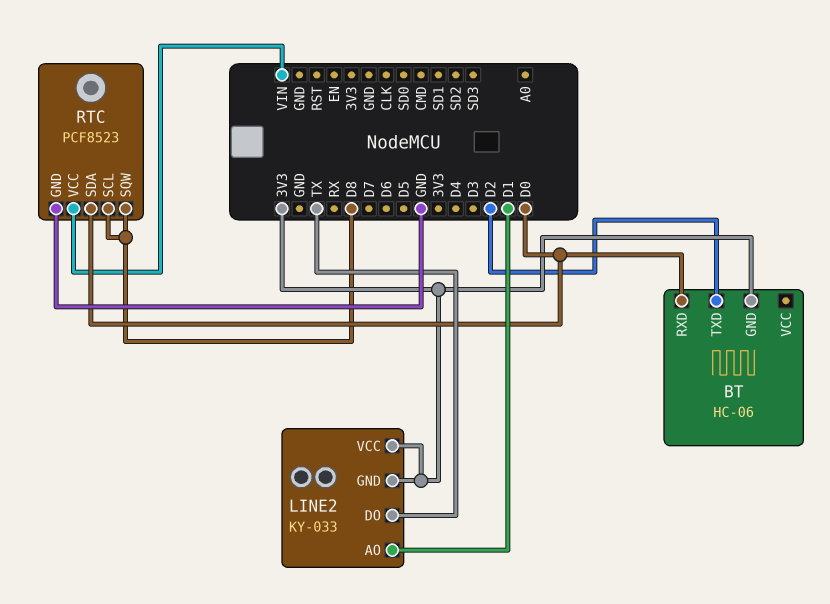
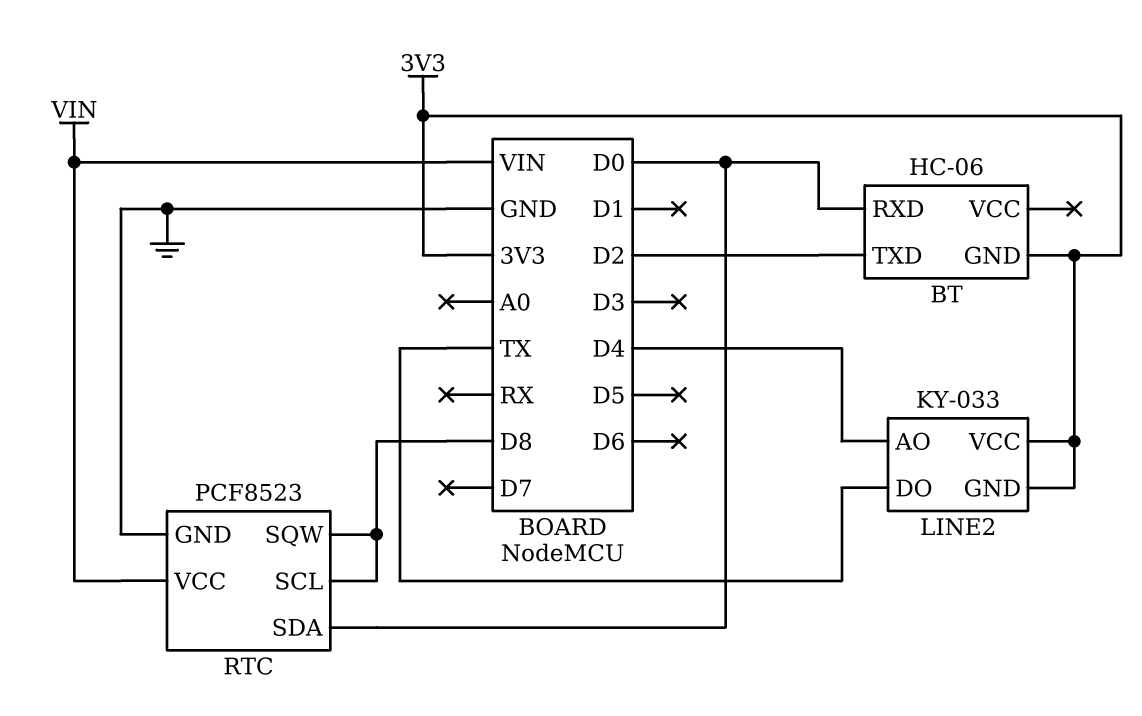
LINE2 pin AO: D1 -> D4

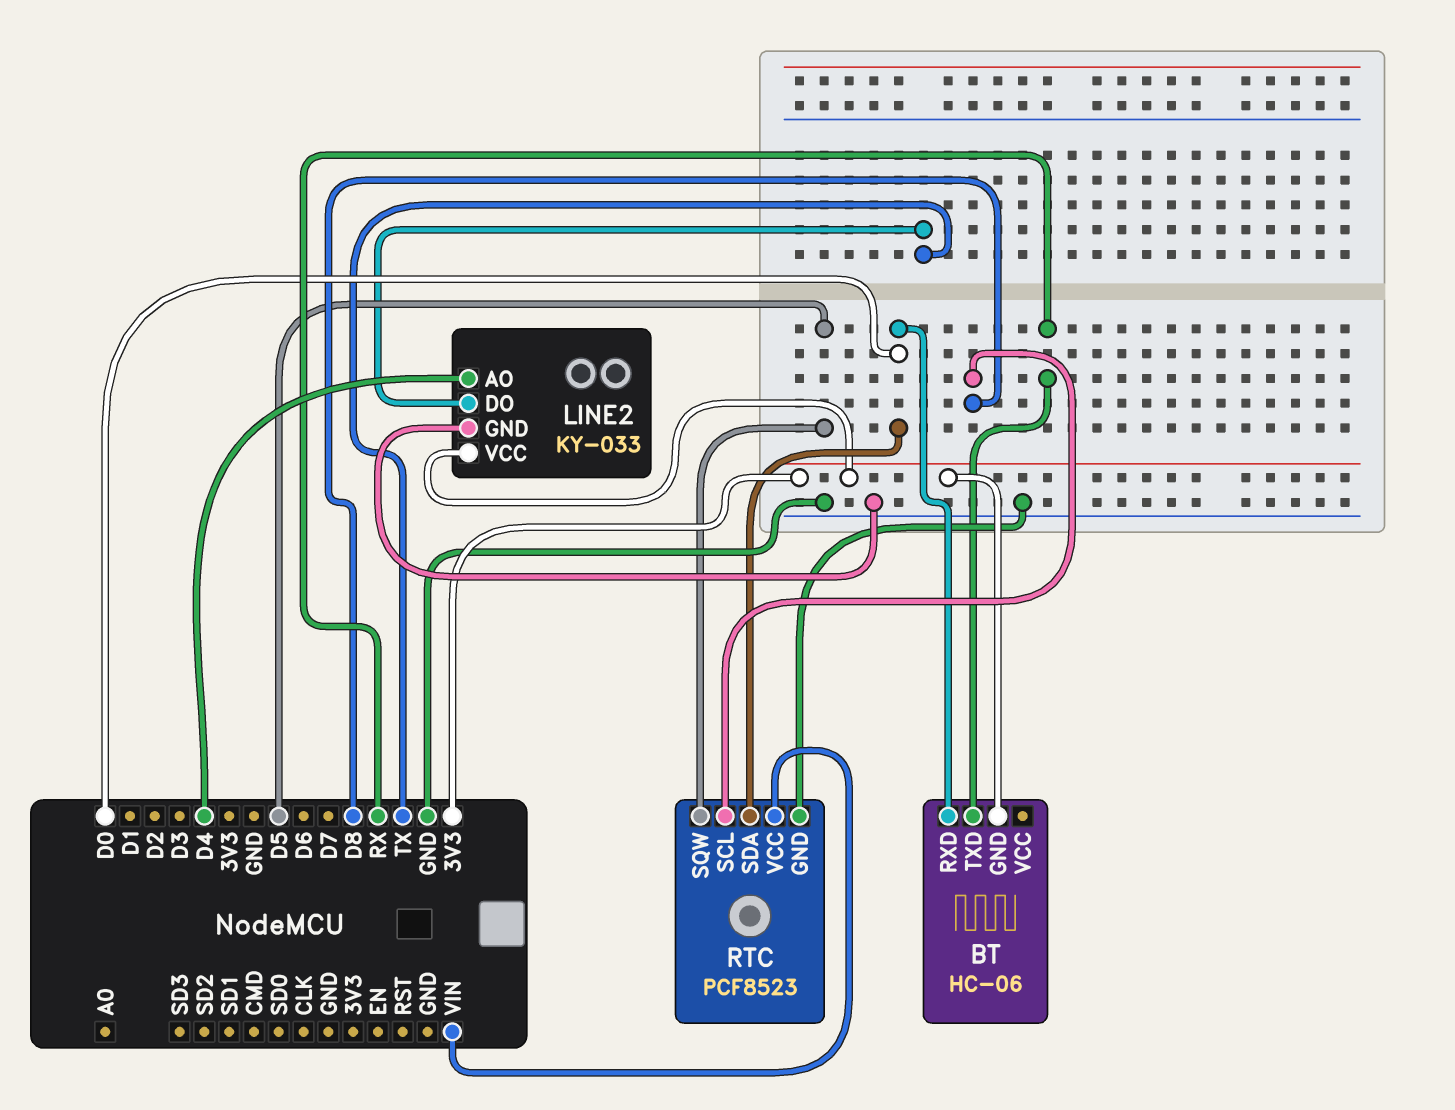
BT pin TXD: D2 -> RX
LINE2 pin GND: 3V3 -> GND
RTC pin SQW: D8 -> D5

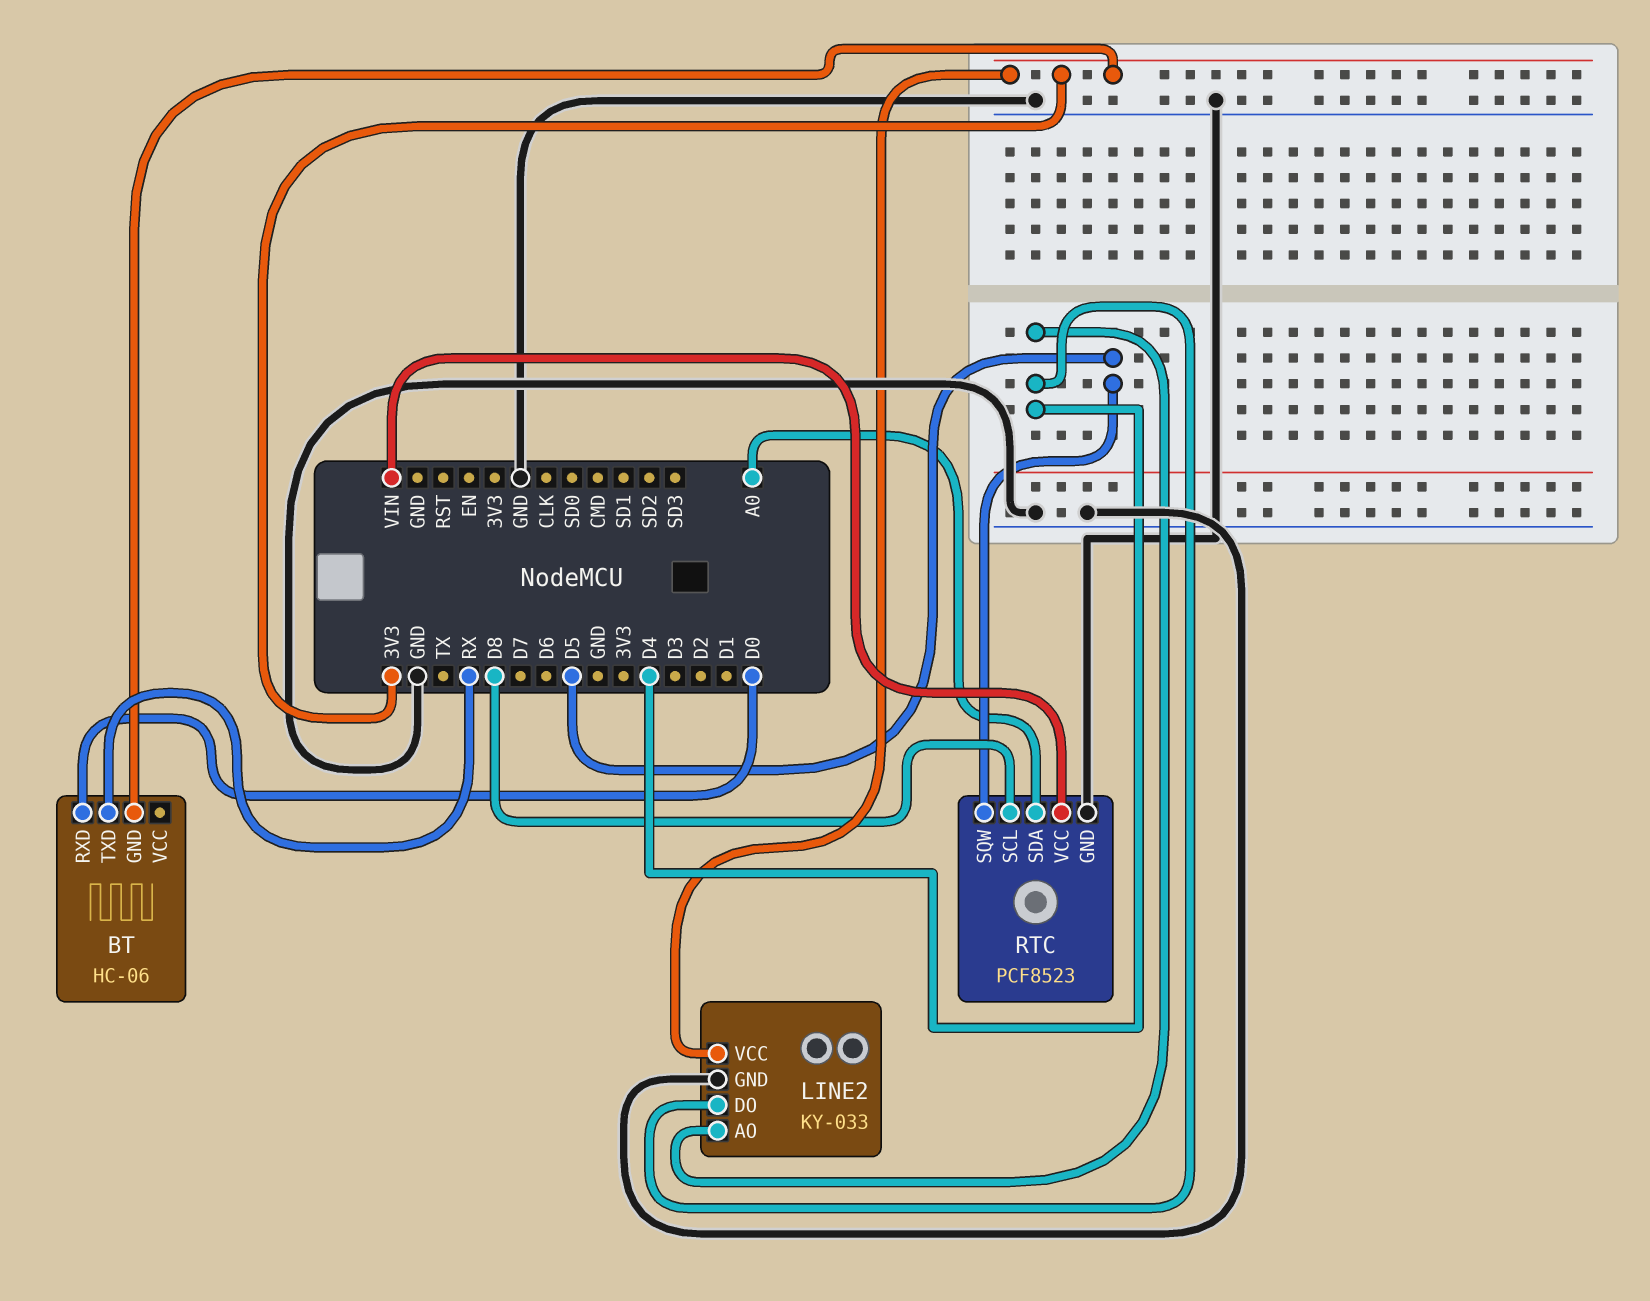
LINE2 pin DO: TX -> D4
RTC pin SDA: D0 -> A0

